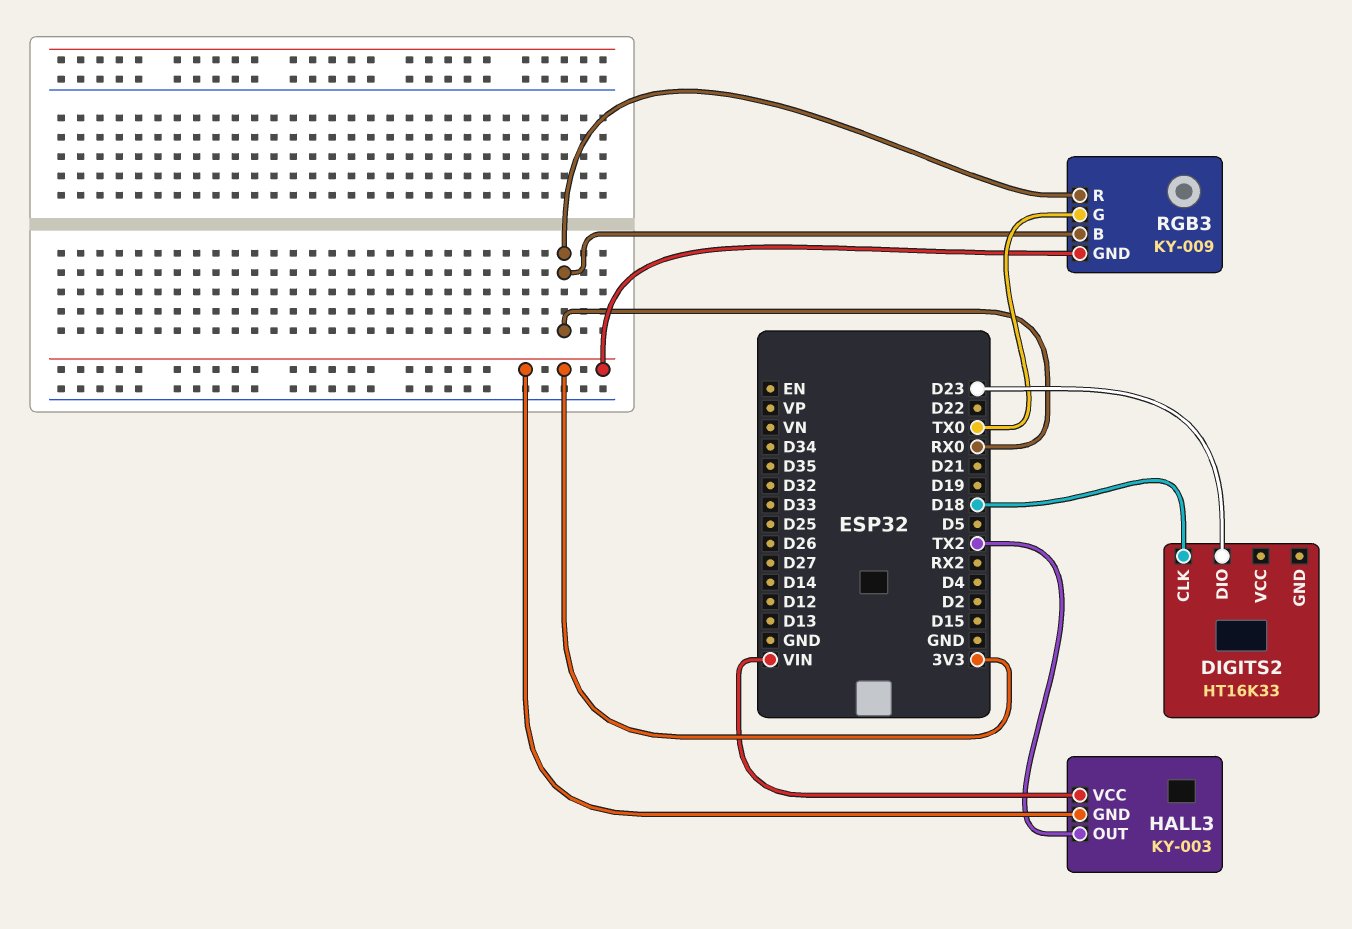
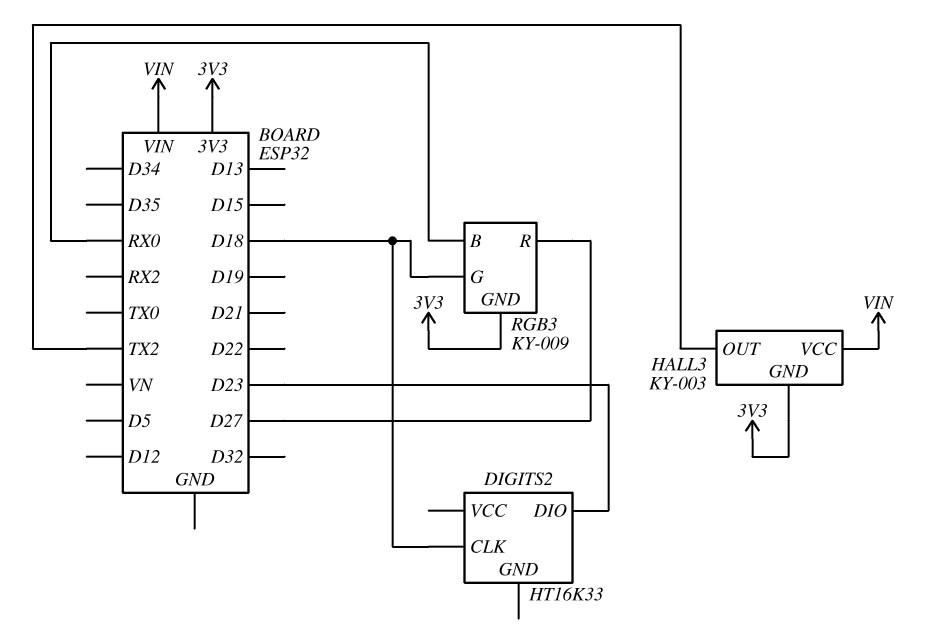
RGB3 pin G: TX0 -> D18
RGB3 pin R: RX0 -> D27

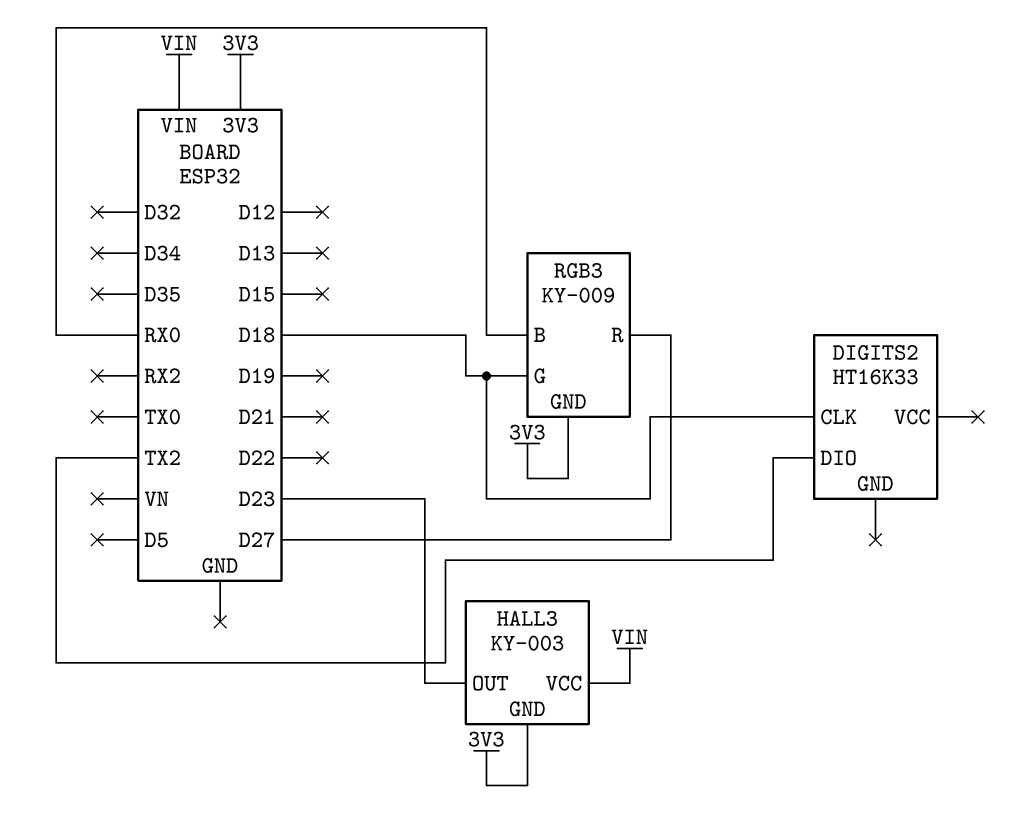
DIGITS2 pin DIO: D23 -> TX2
HALL3 pin OUT: TX2 -> D23

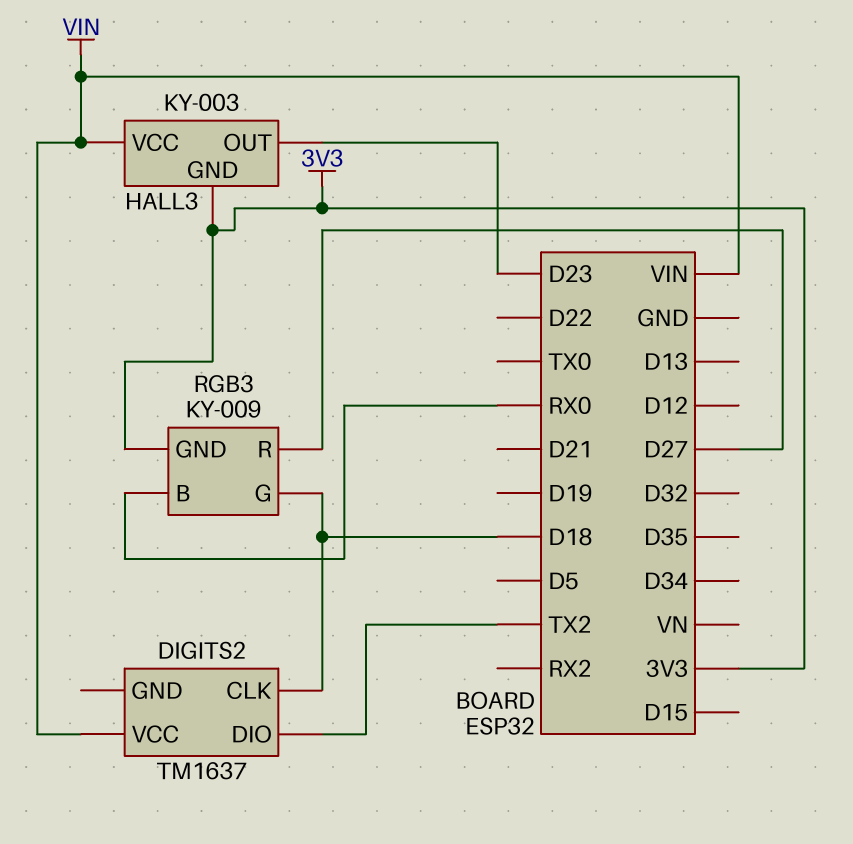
DIGITS2: HT16K33 -> TM1637
DIGITS2 pin VCC: none -> VIN

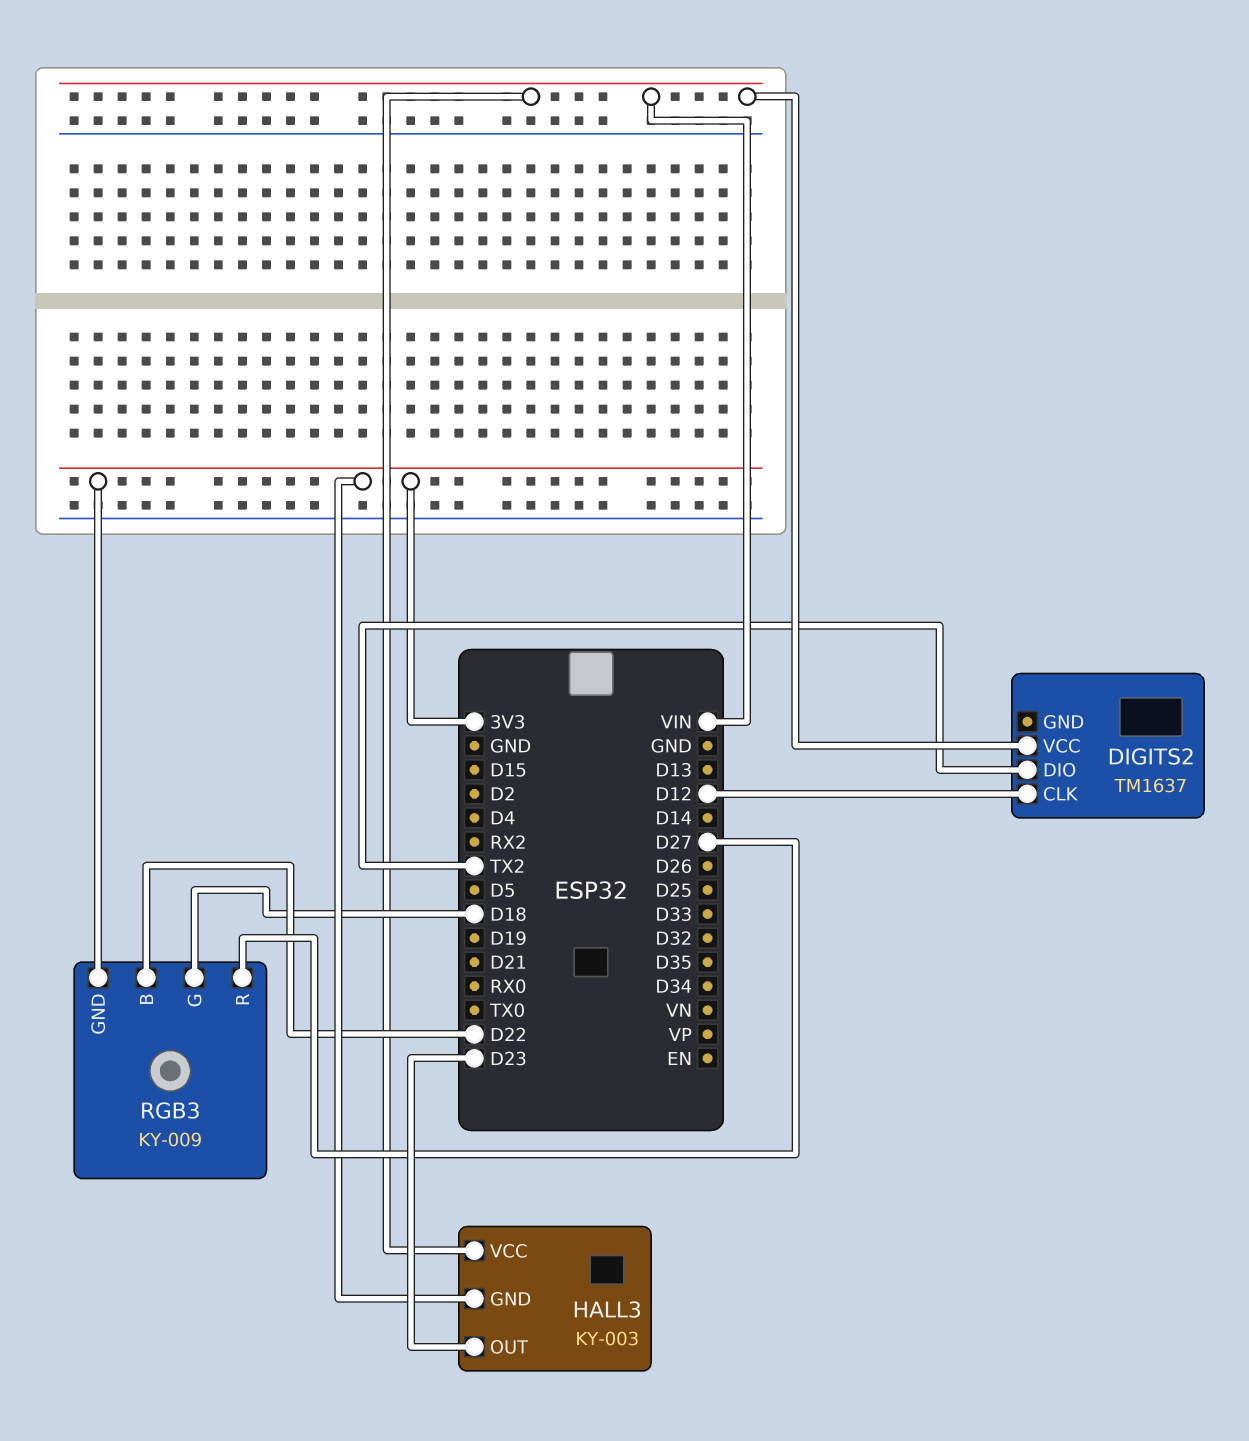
DIGITS2 pin CLK: D18 -> D12
RGB3 pin B: RX0 -> D22

